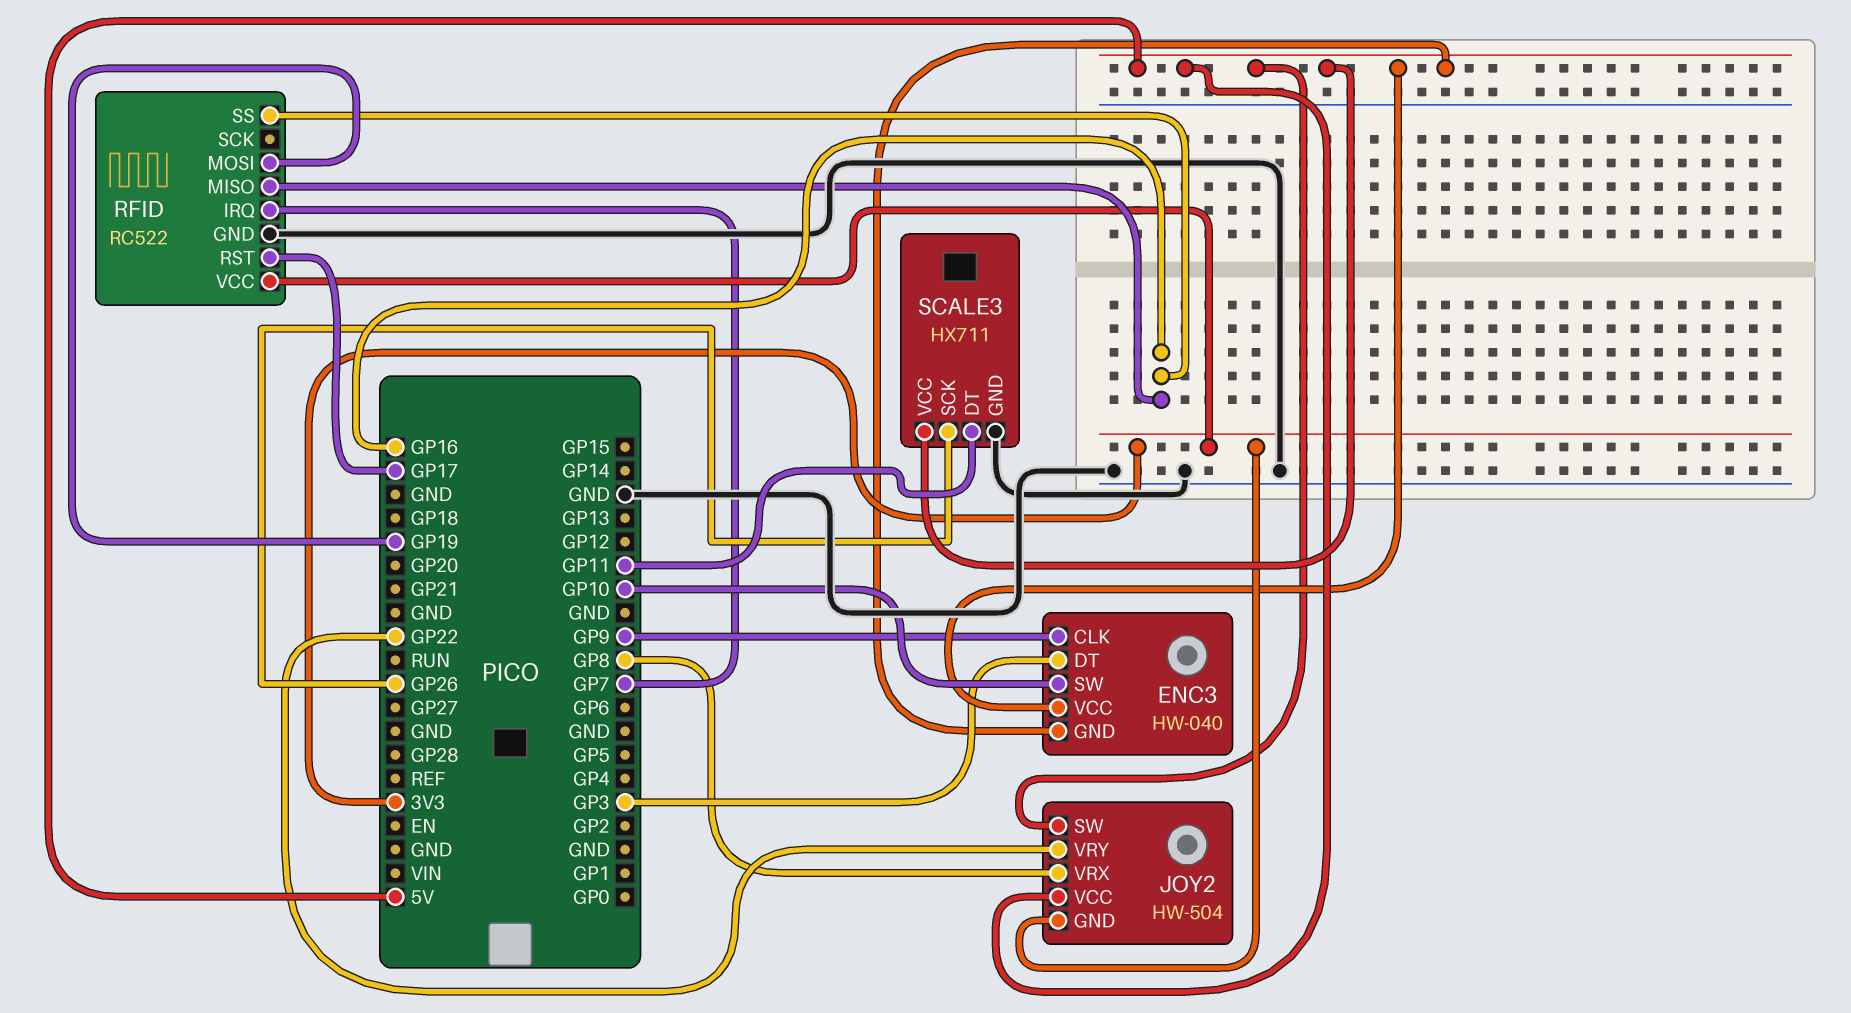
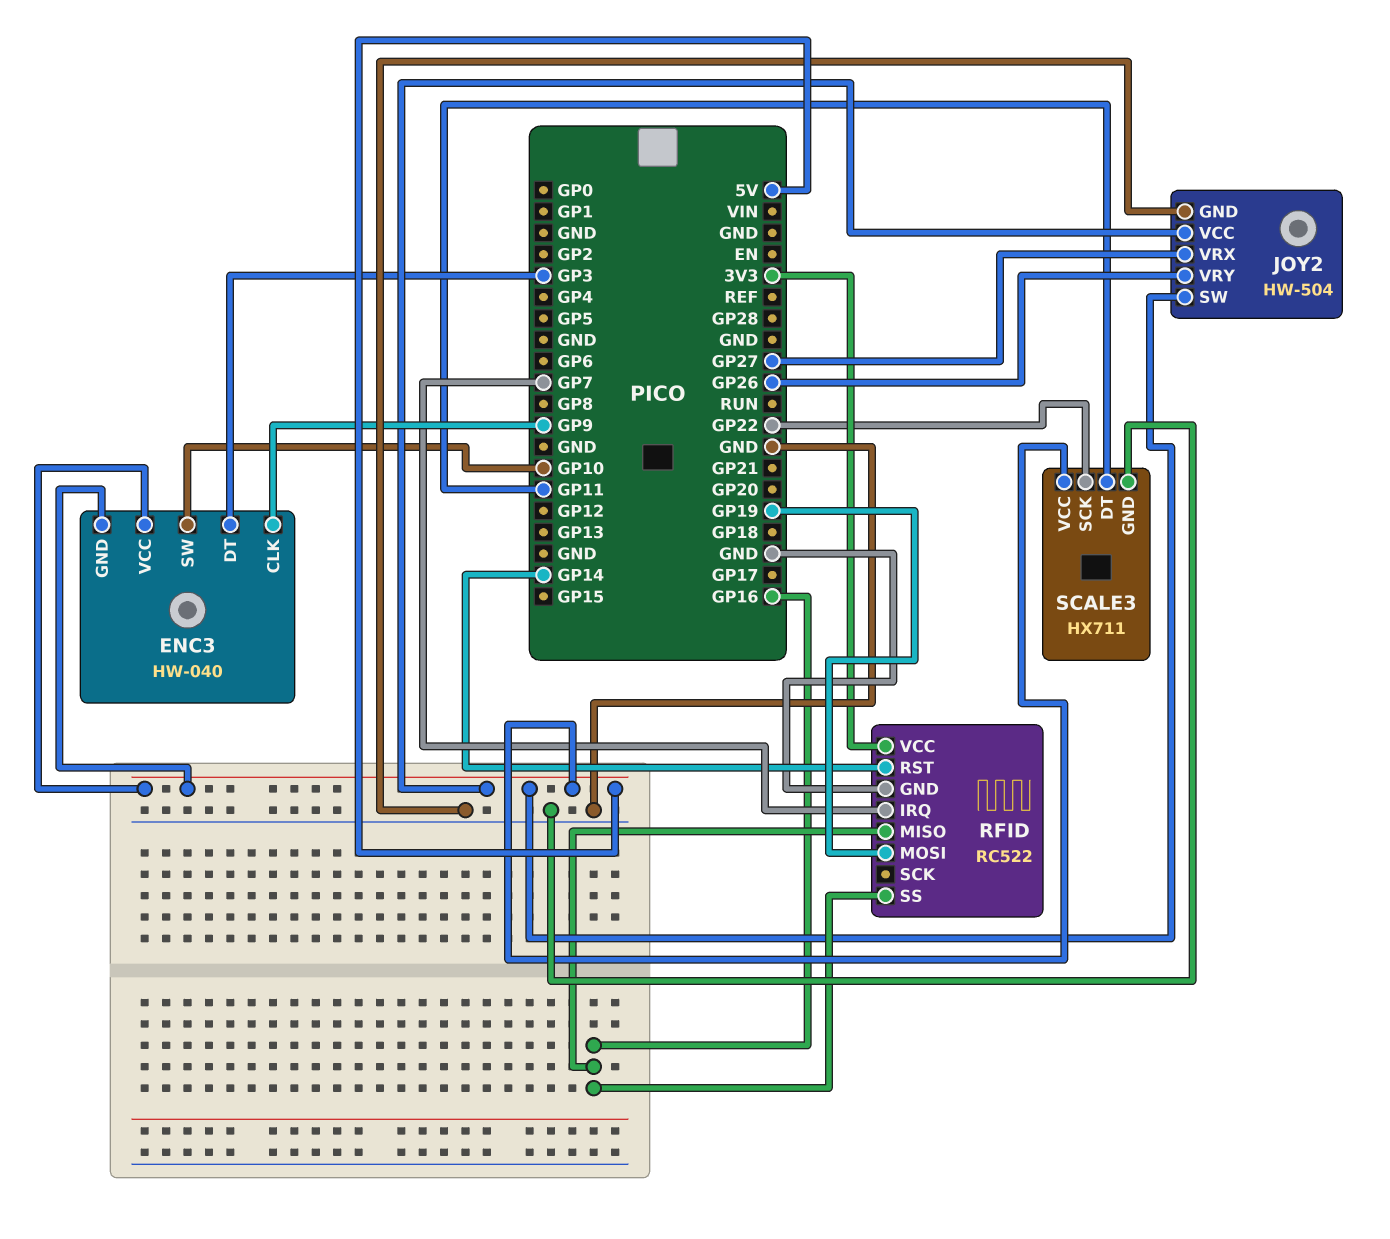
JOY2 pin GND: 3V3 -> GND
JOY2 pin VRX: GP8 -> GP27
JOY2 pin VRY: GP22 -> GP26
RFID pin RST: GP17 -> GP14
SCALE3 pin SCK: GP26 -> GP22

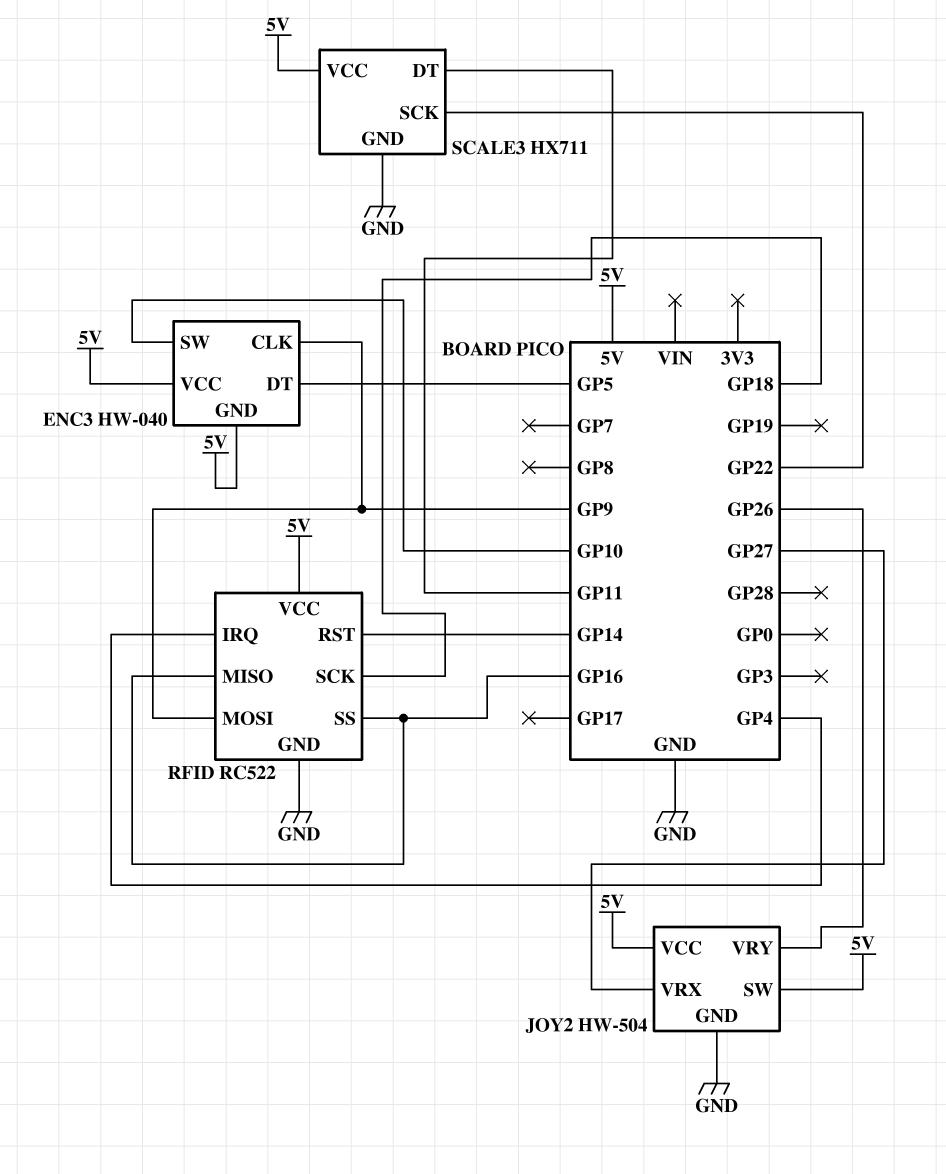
ENC3 pin DT: GP3 -> GP5
RFID pin IRQ: GP7 -> GP4
RFID pin MOSI: GP19 -> GP9
RFID pin SCK: none -> GP18
RFID pin VCC: 3V3 -> 5V

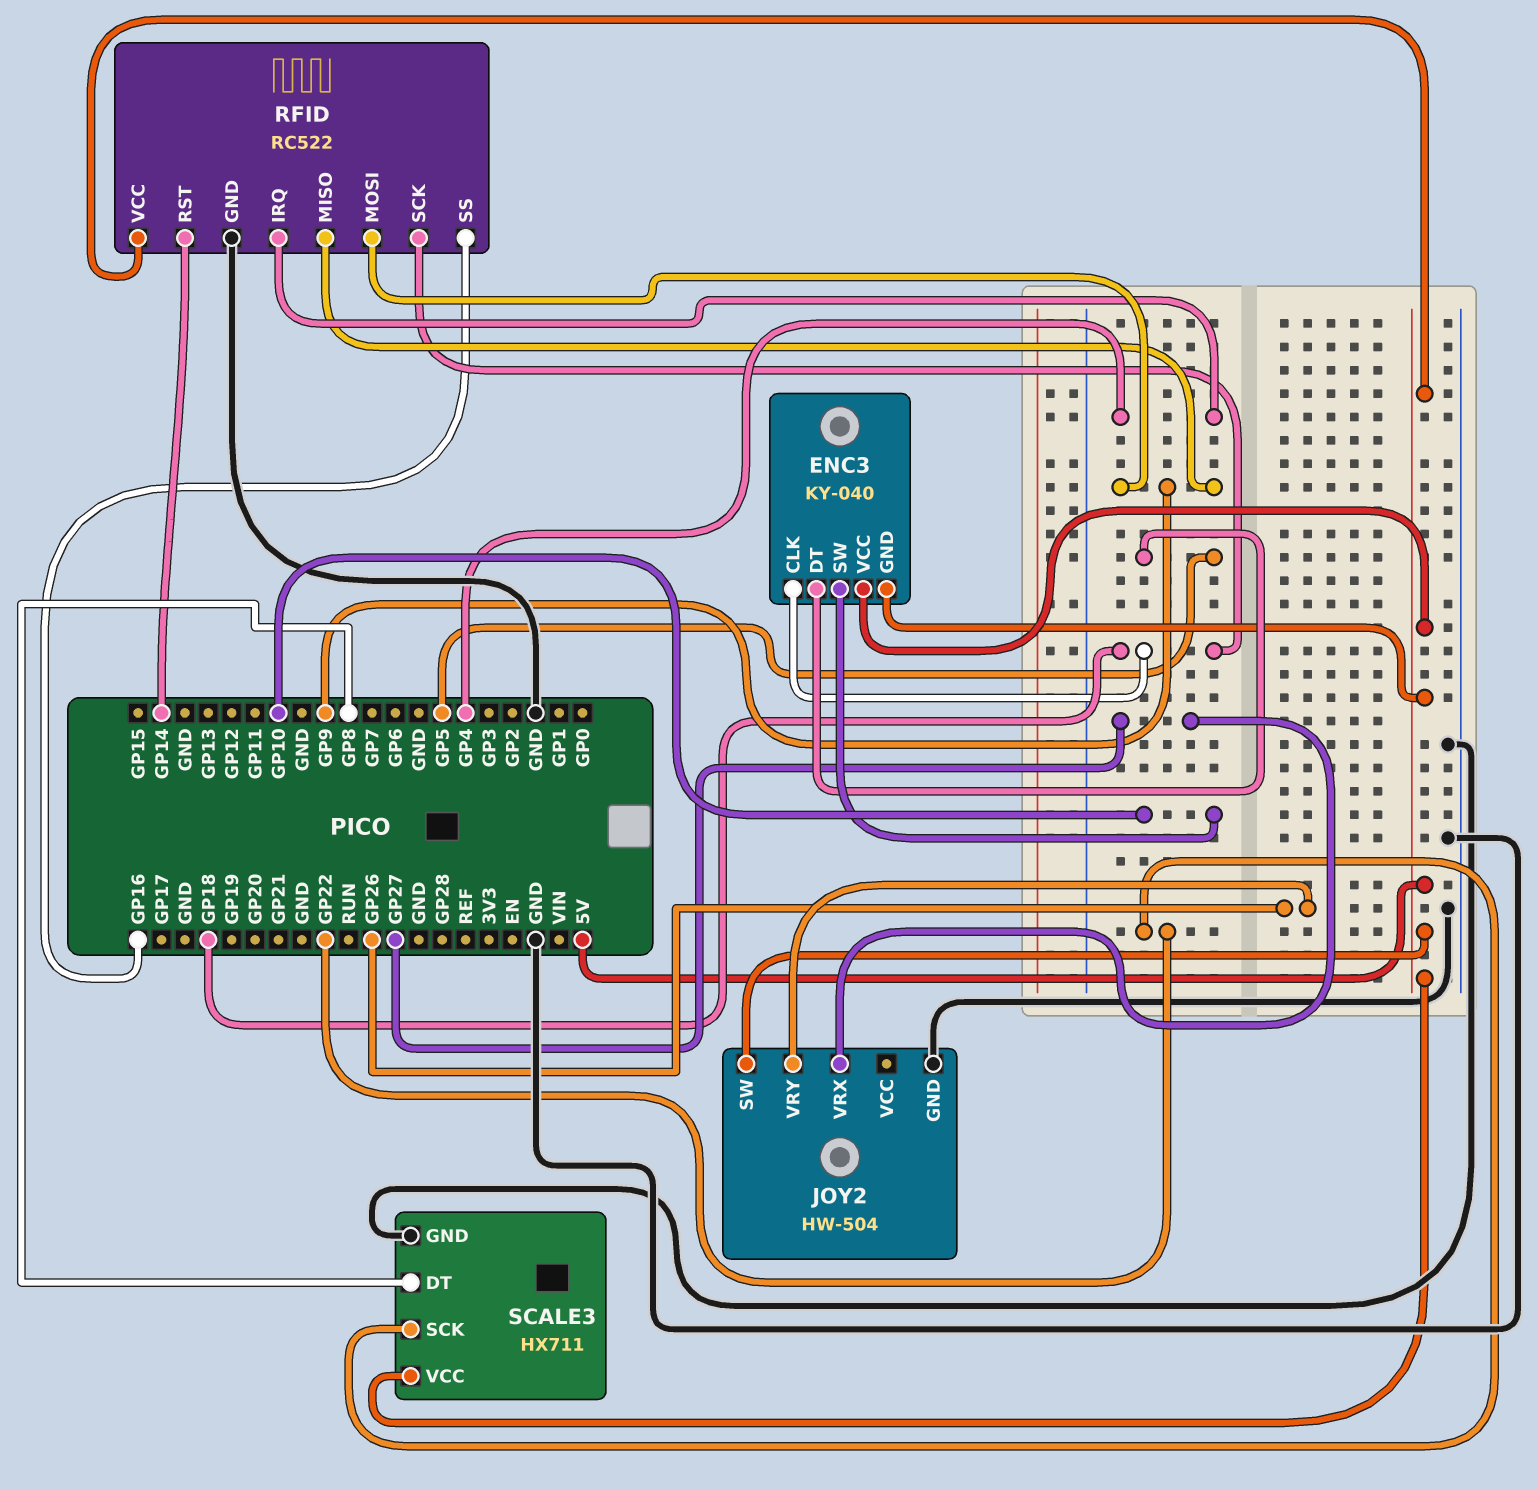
ENC3: HW-040 -> KY-040
ENC3 pin CLK: GP9 -> GP18
JOY2 pin VCC: 5V -> none
RFID pin MISO: GP16 -> GP9
SCALE3 pin DT: GP11 -> GP8

